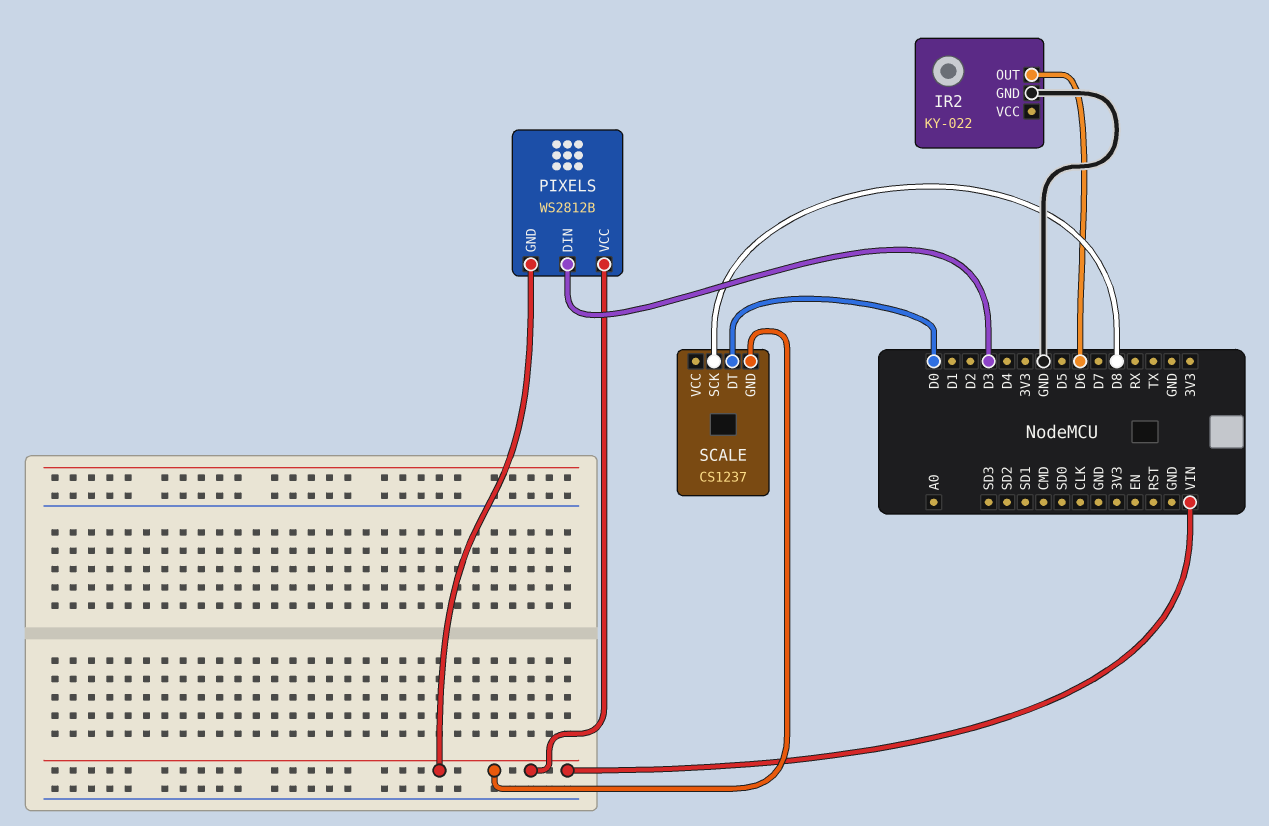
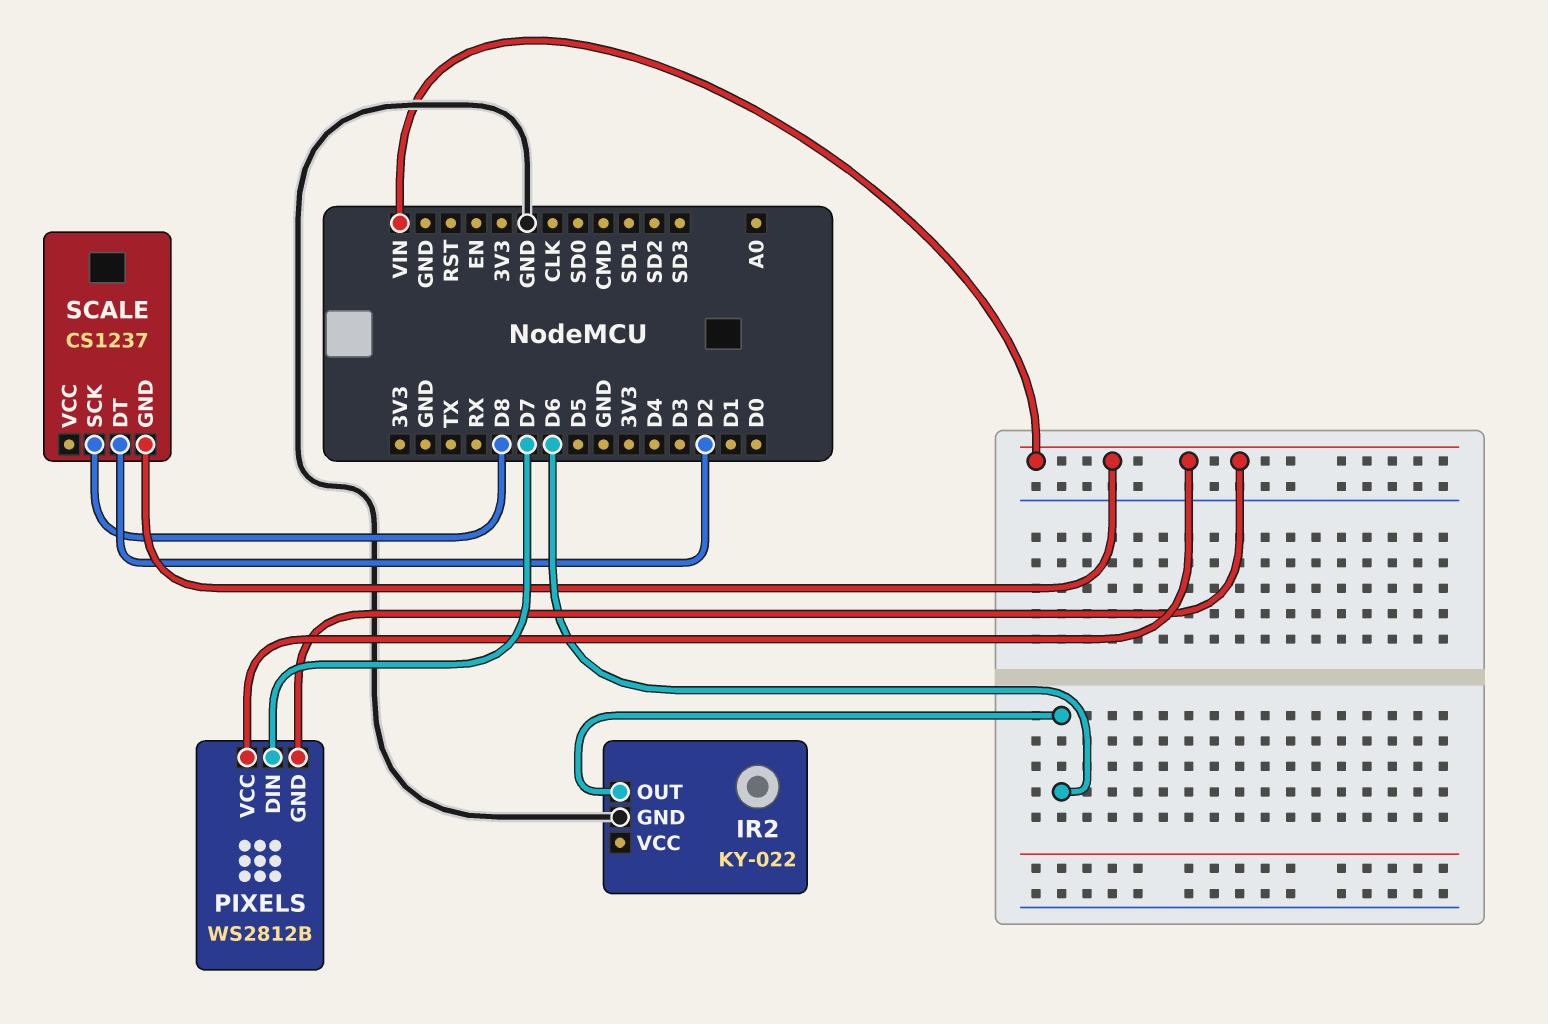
PIXELS pin DIN: D3 -> D7
SCALE pin DT: D0 -> D2

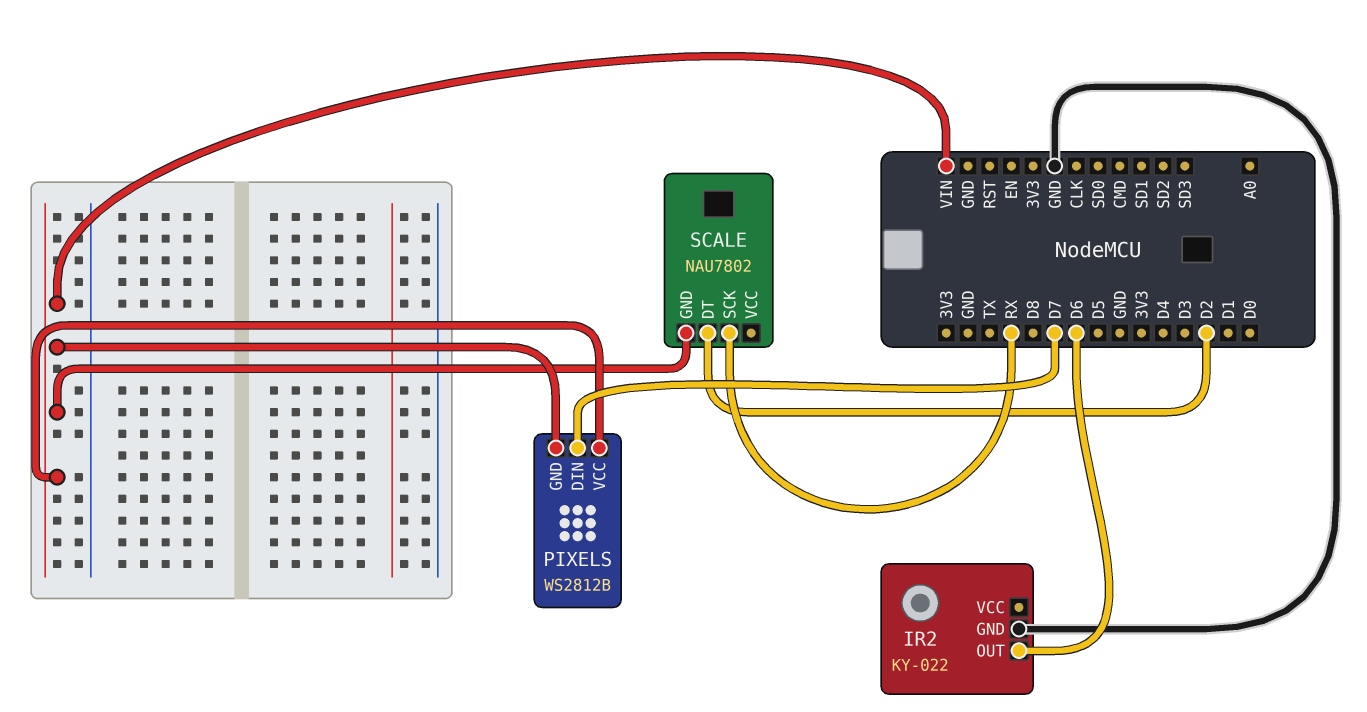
SCALE: CS1237 -> NAU7802
SCALE pin SCK: D8 -> RX

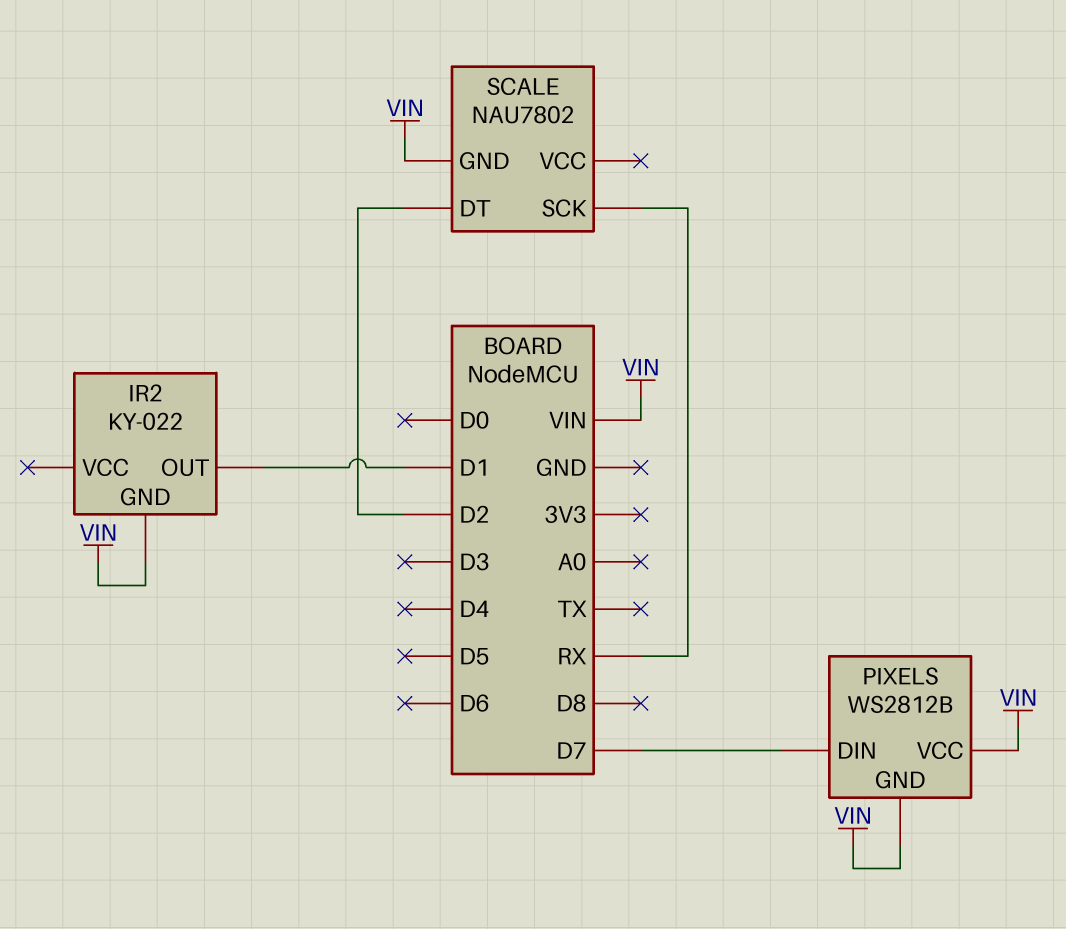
IR2 pin GND: GND -> VIN
IR2 pin OUT: D6 -> D1

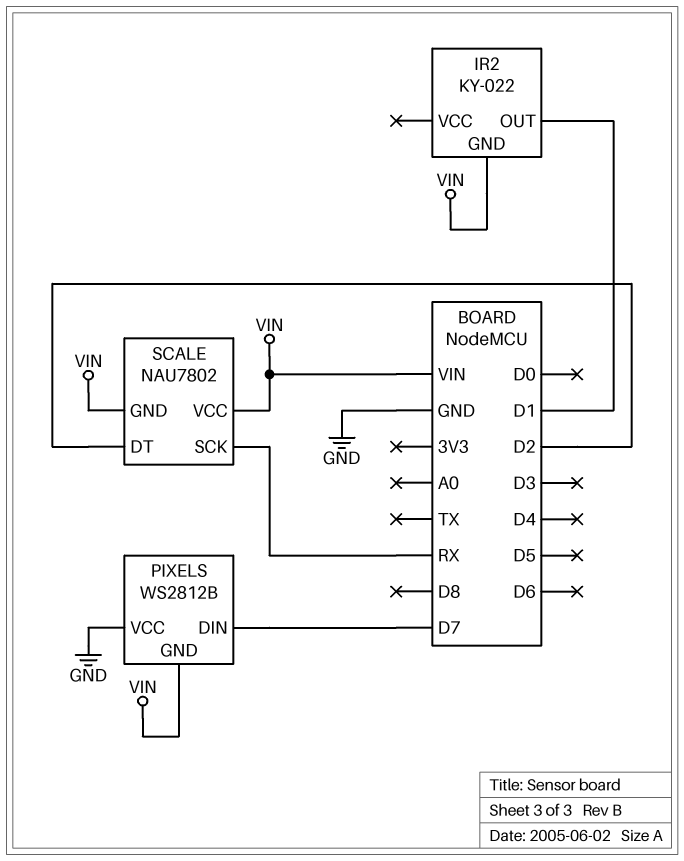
PIXELS pin VCC: VIN -> GND
SCALE pin VCC: none -> VIN

